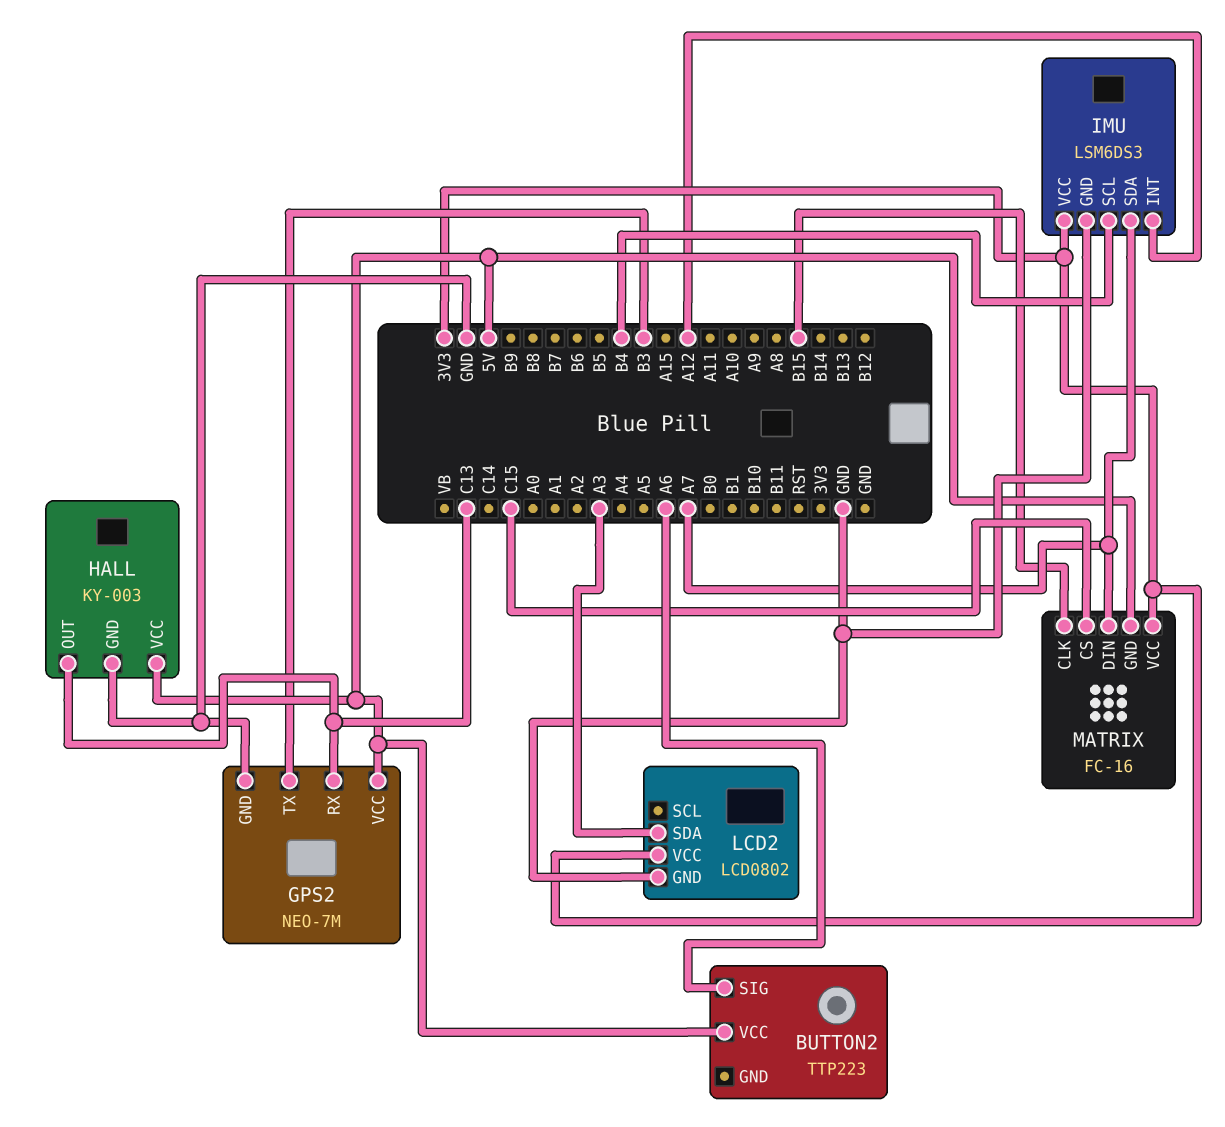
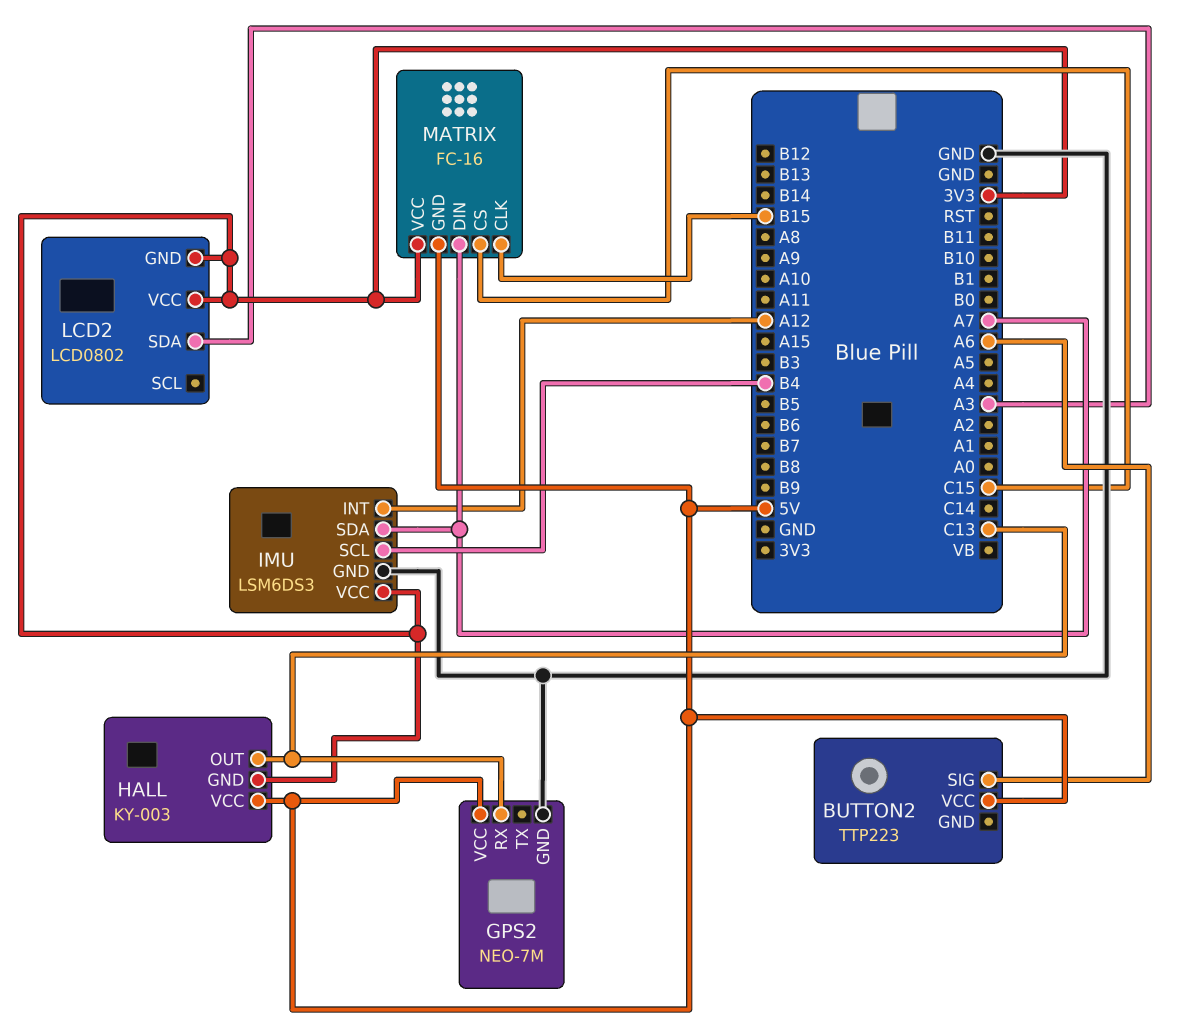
GPS2 pin TX: B3 -> none
HALL pin GND: GND -> 3V3
LCD2 pin GND: GND -> 3V3

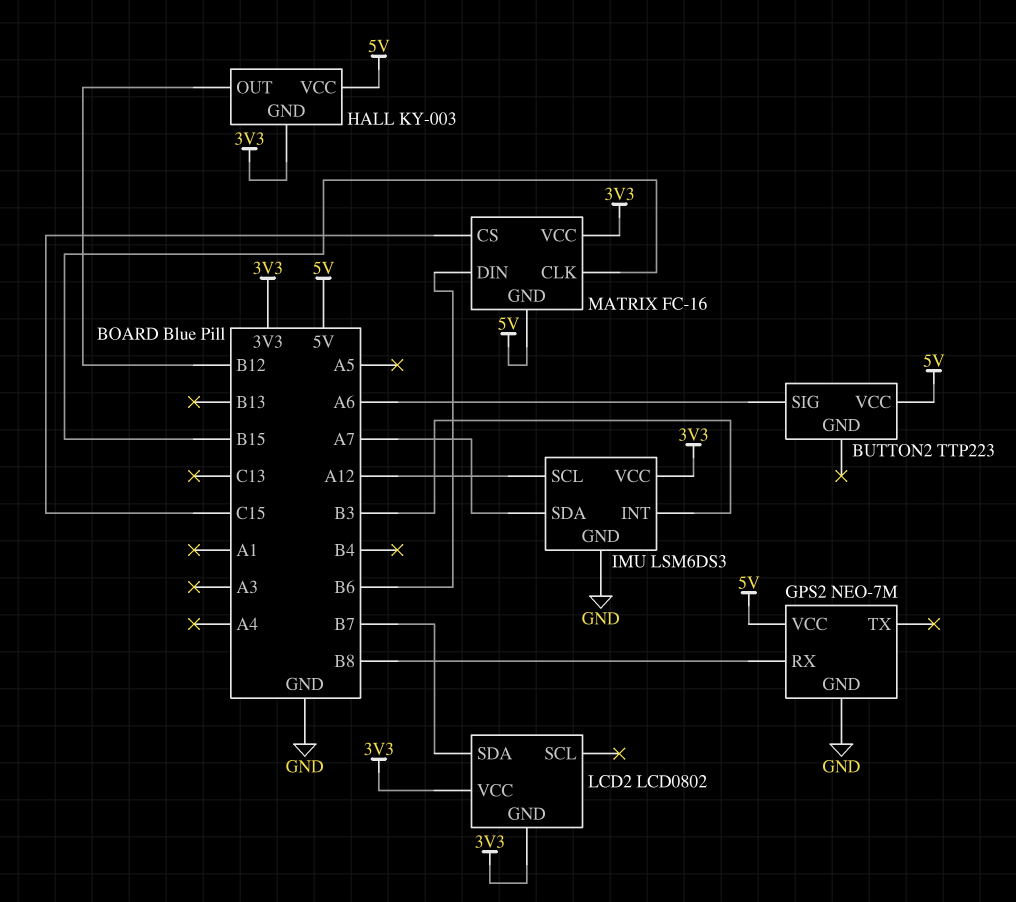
GPS2 pin RX: C13 -> B8
HALL pin OUT: C13 -> B12
IMU pin INT: A12 -> B3
IMU pin SCL: B4 -> A12
LCD2 pin SDA: A3 -> B7
MATRIX pin DIN: A7 -> B6

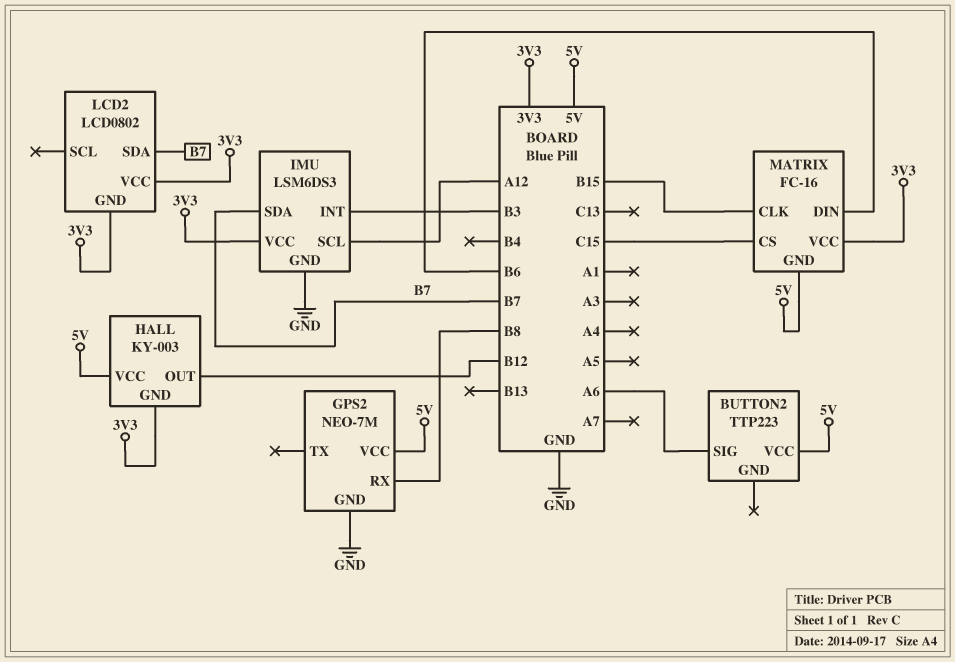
IMU pin SDA: A7 -> B7

